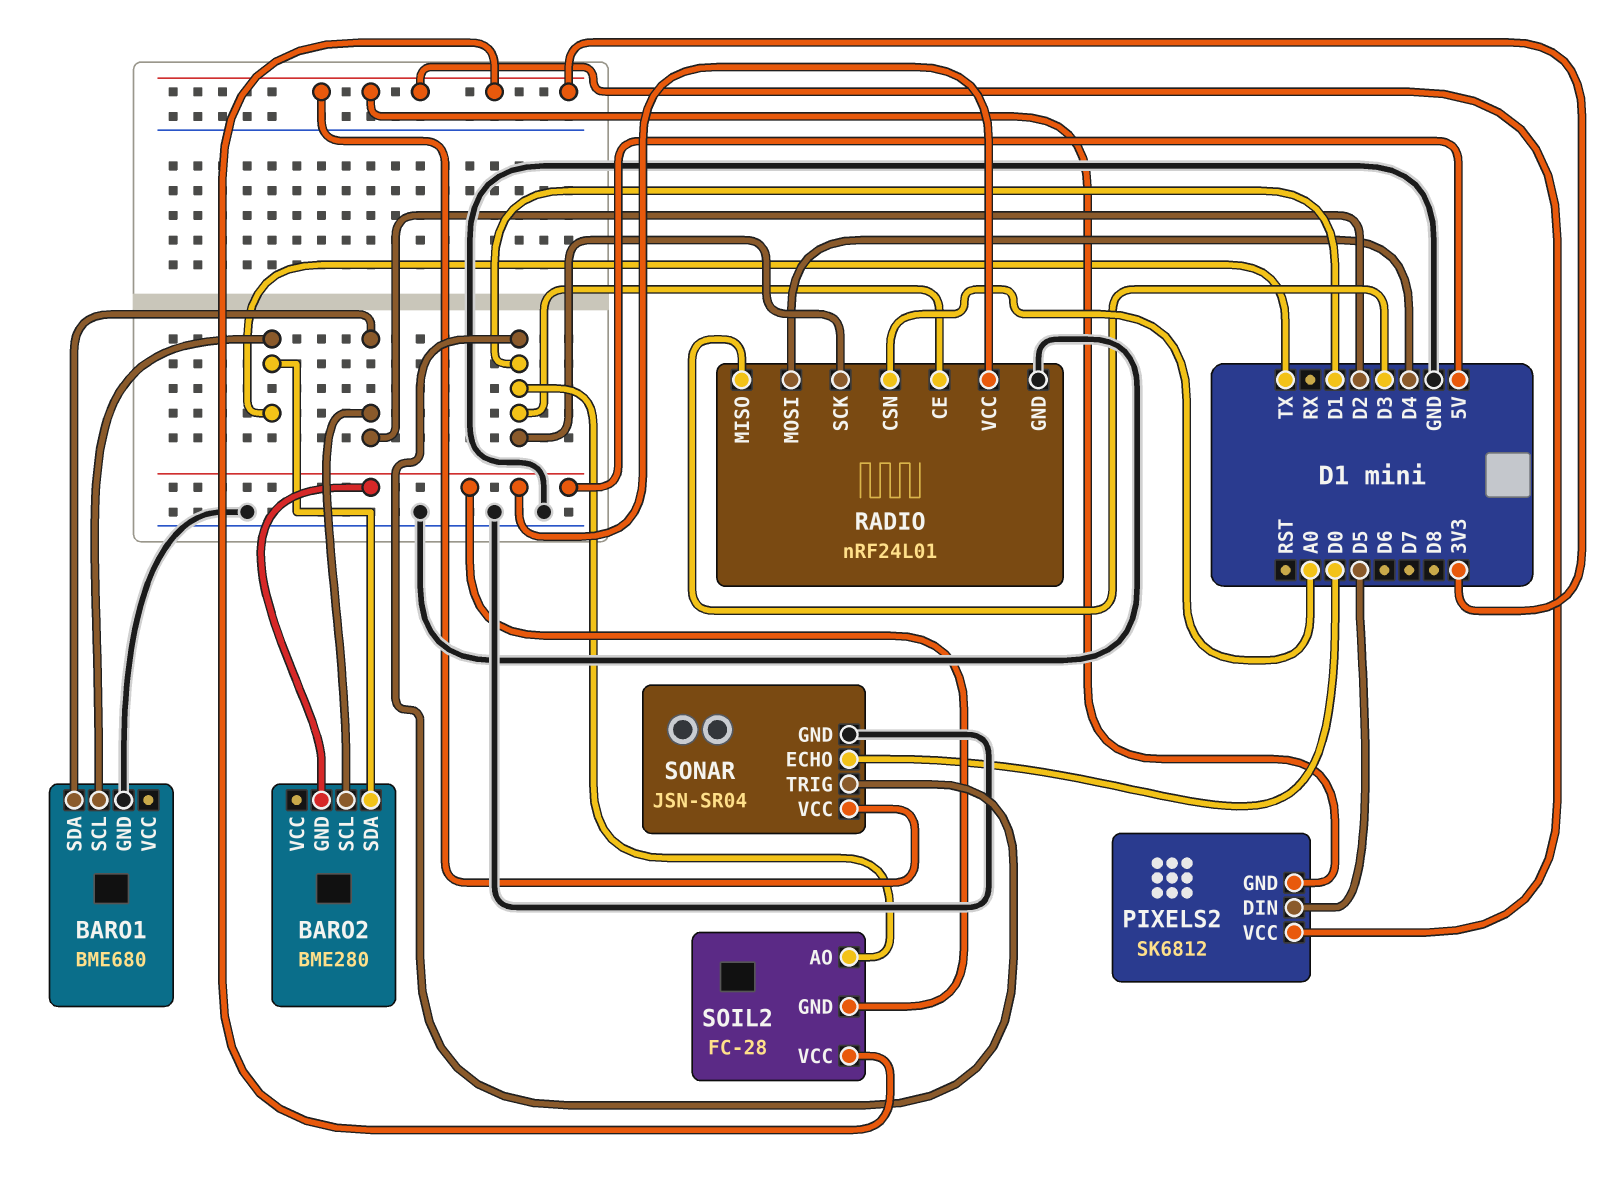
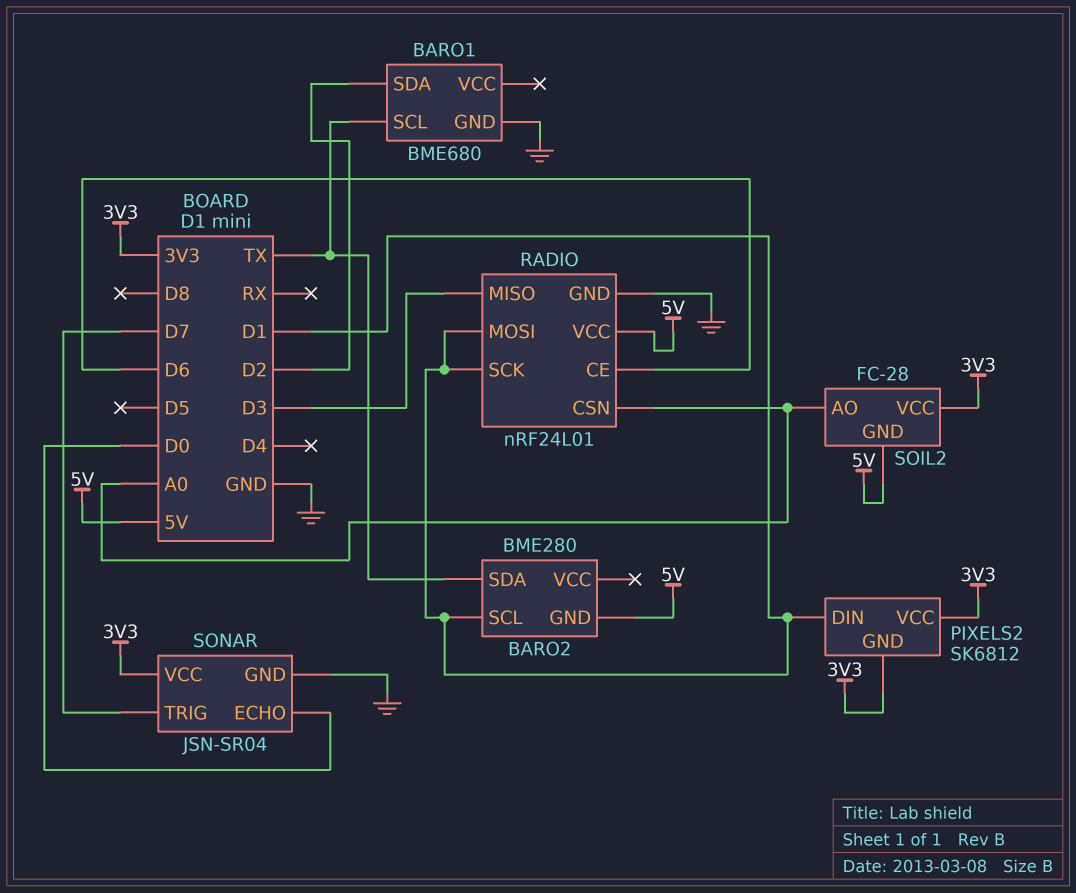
BARO2 pin SCL: D2 -> D1
PIXELS2 pin DIN: D5 -> D1
RADIO pin CE: D1 -> D6
RADIO pin MOSI: D4 -> D1
SOIL2 pin AO: D1 -> A0
SONAR pin TRIG: D1 -> D7

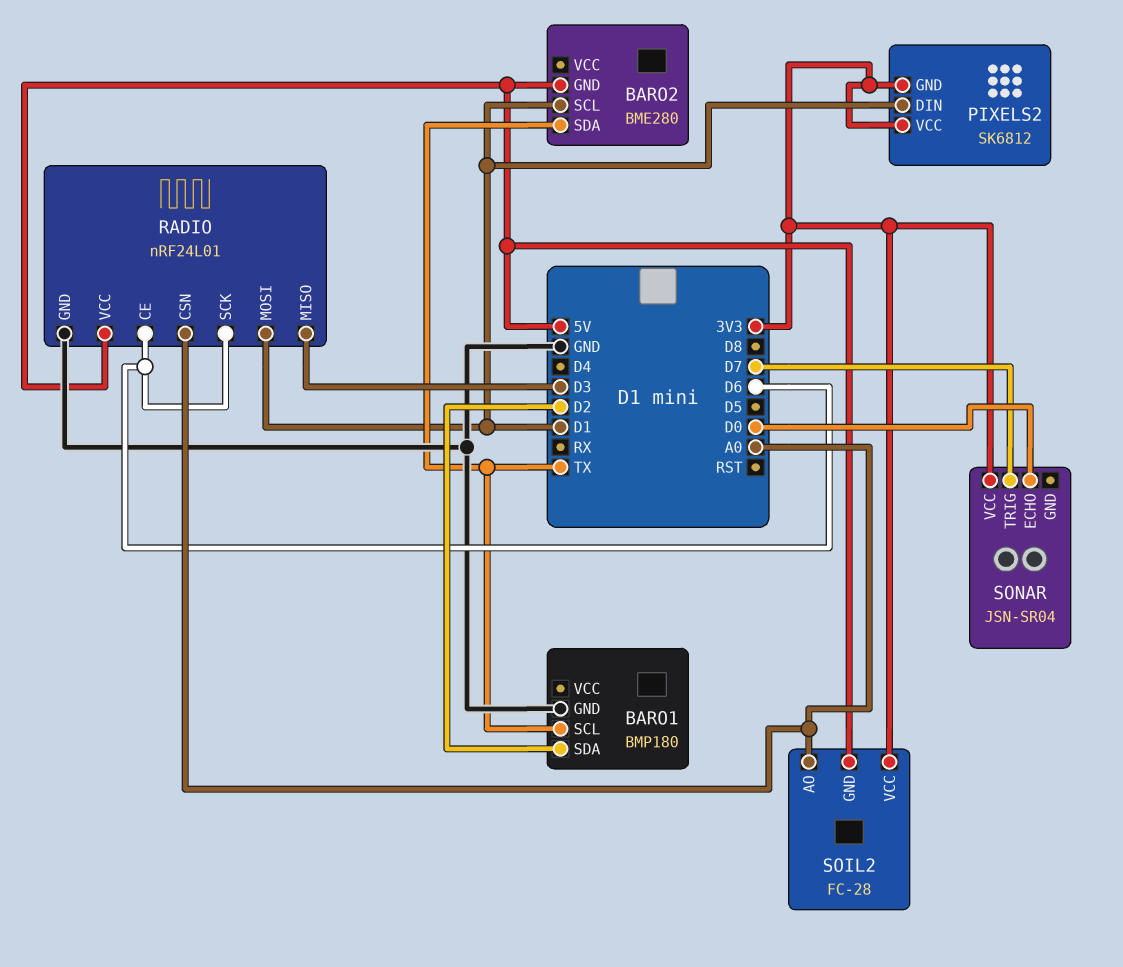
BARO1: BME680 -> BMP180
RADIO pin SCK: D1 -> D6
SONAR pin GND: GND -> none

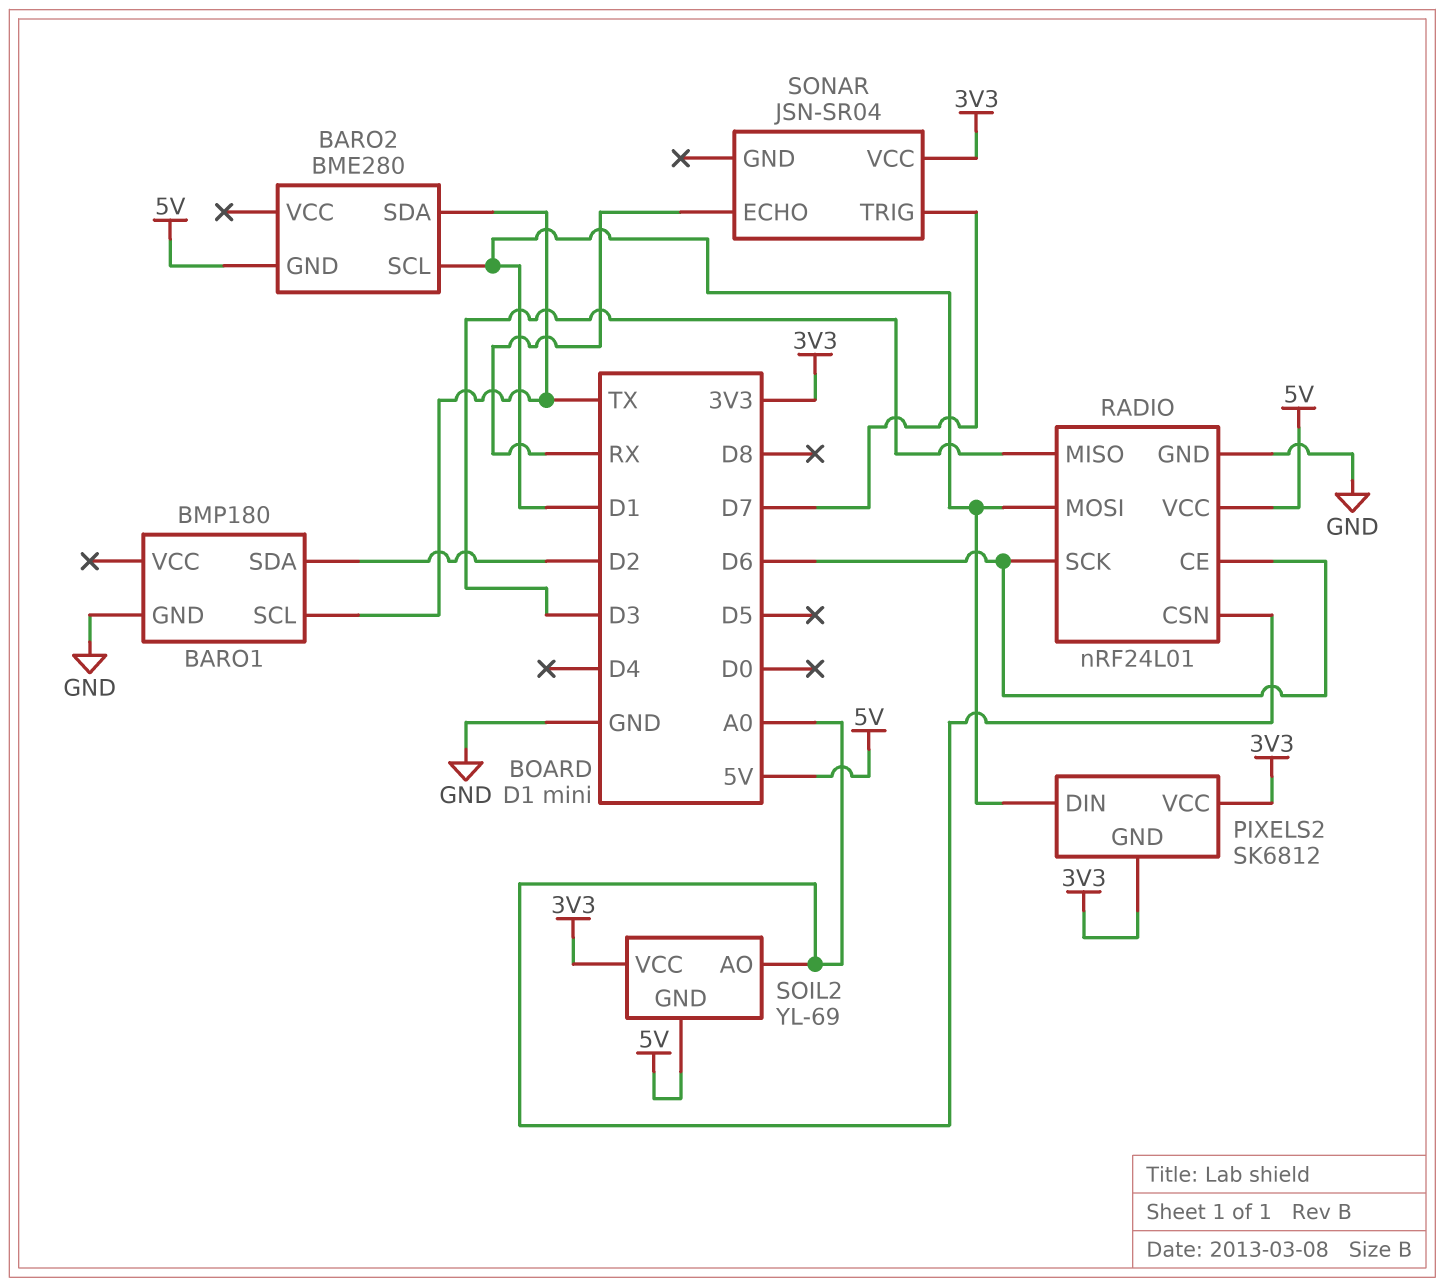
SOIL2: FC-28 -> YL-69
SONAR pin ECHO: D0 -> RX

